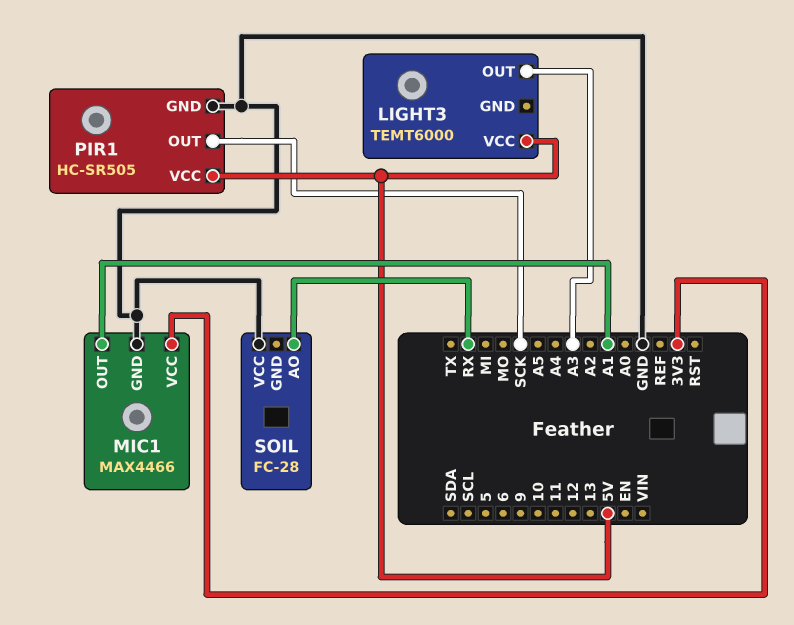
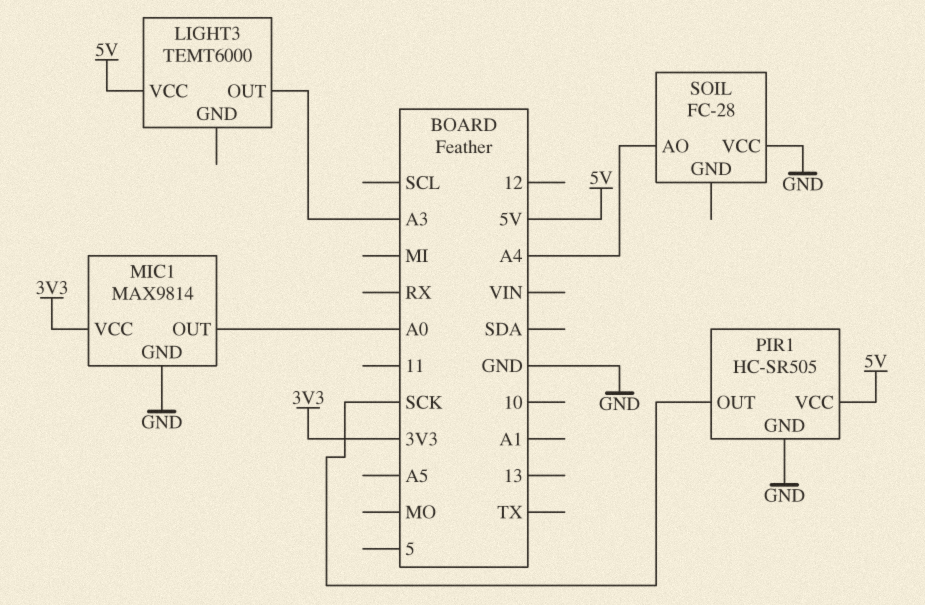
MIC1: MAX4466 -> MAX9814
MIC1 pin OUT: A1 -> A0
SOIL pin AO: RX -> A4

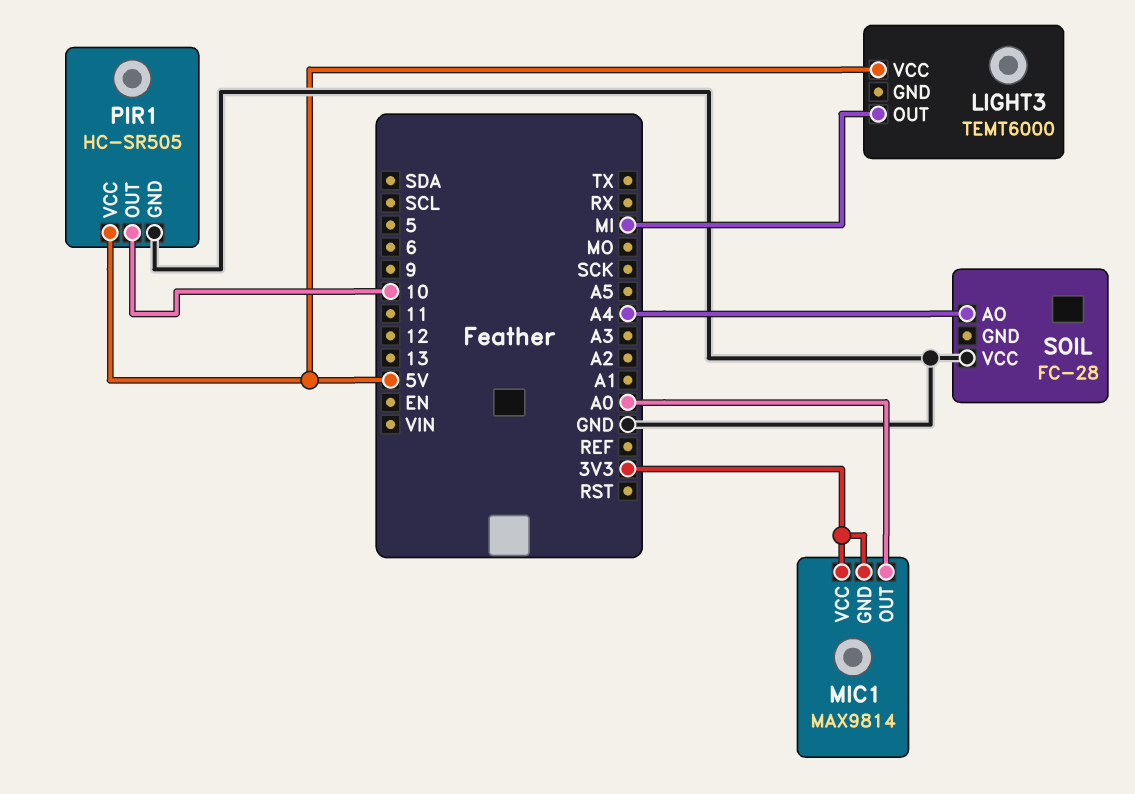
LIGHT3 pin OUT: A3 -> MI
MIC1 pin GND: GND -> 3V3
PIR1 pin OUT: SCK -> 10

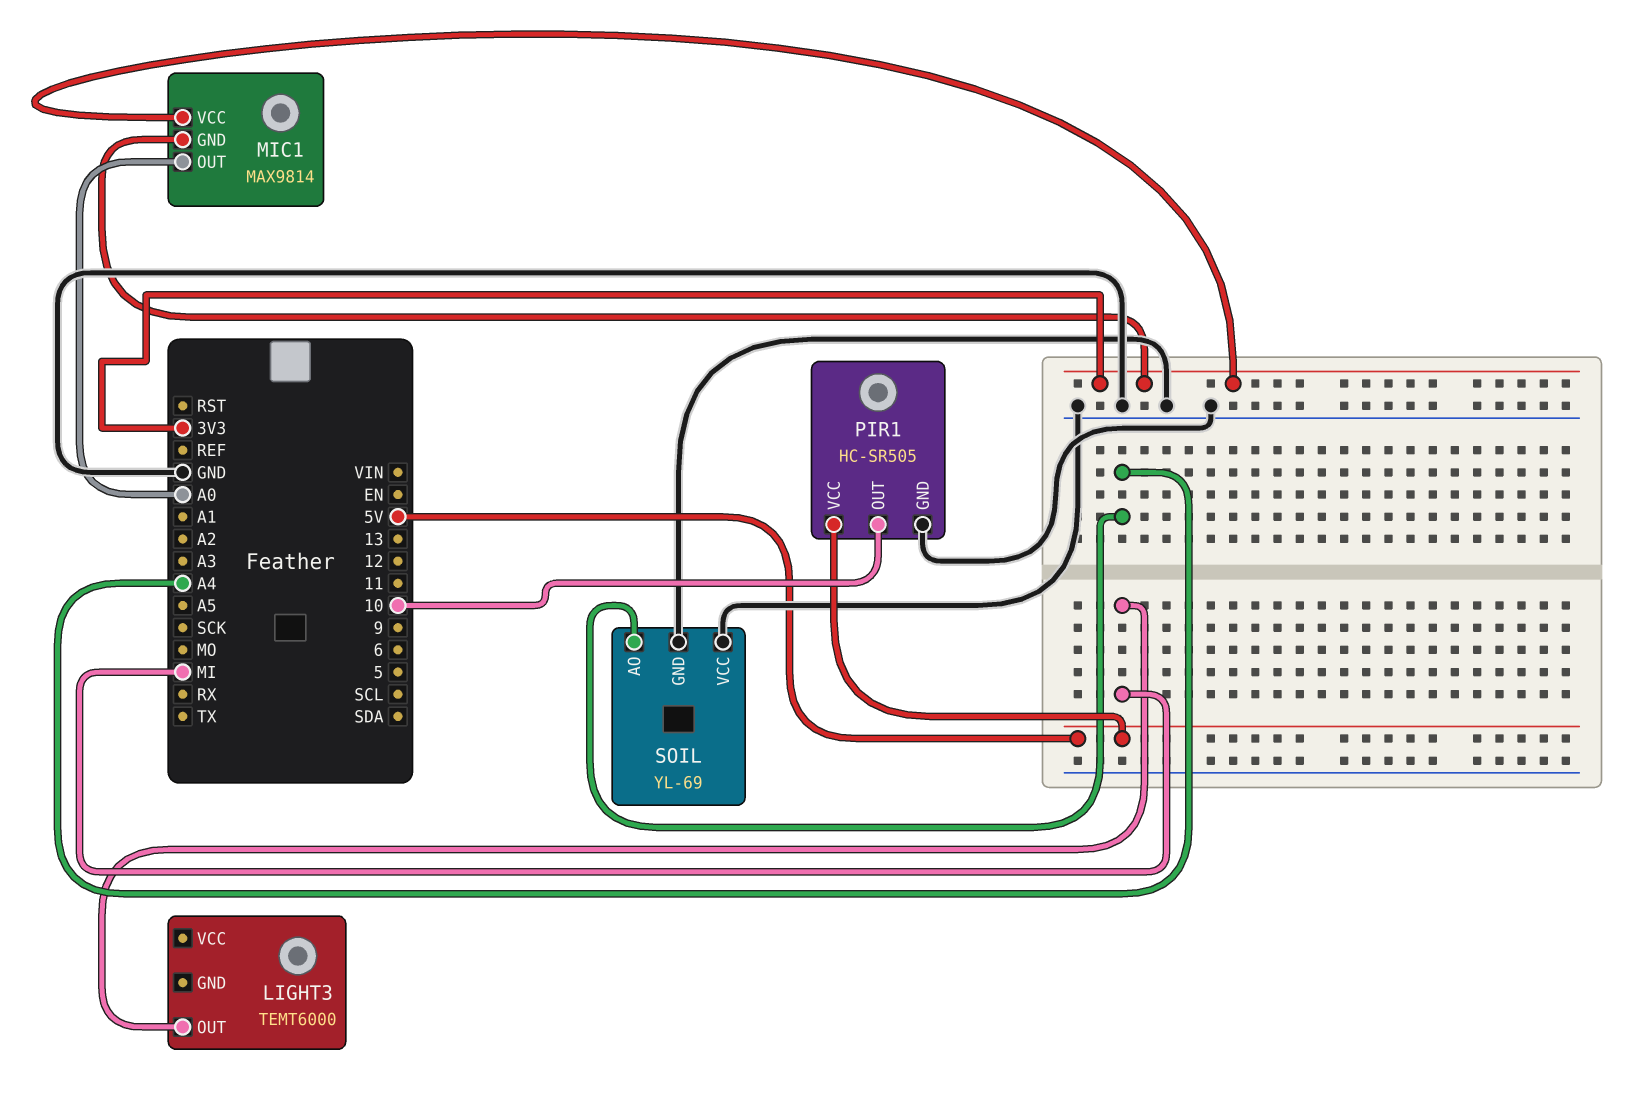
LIGHT3 pin VCC: 5V -> none
SOIL: FC-28 -> YL-69
SOIL pin GND: none -> GND

